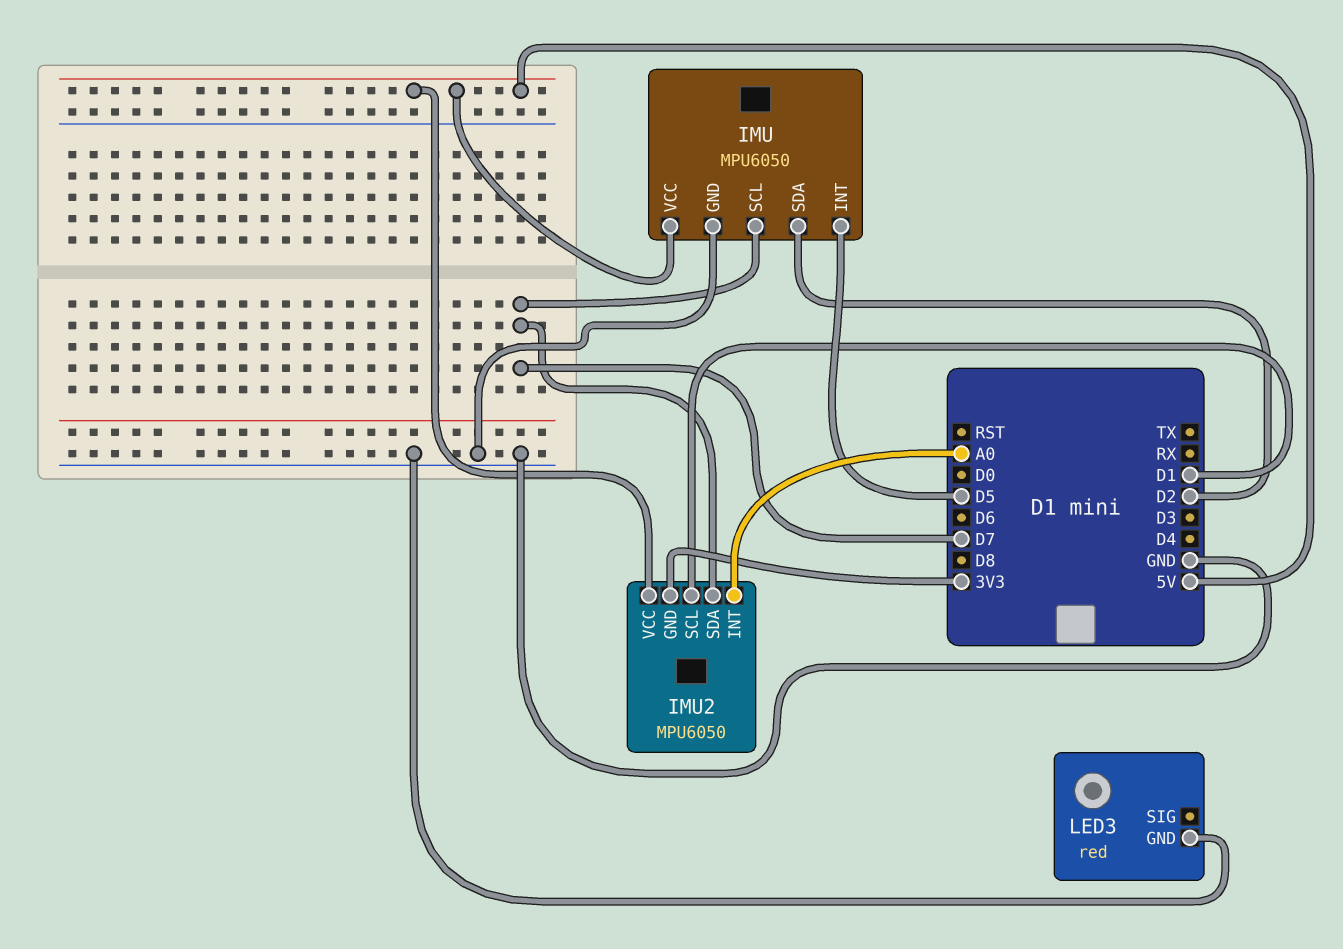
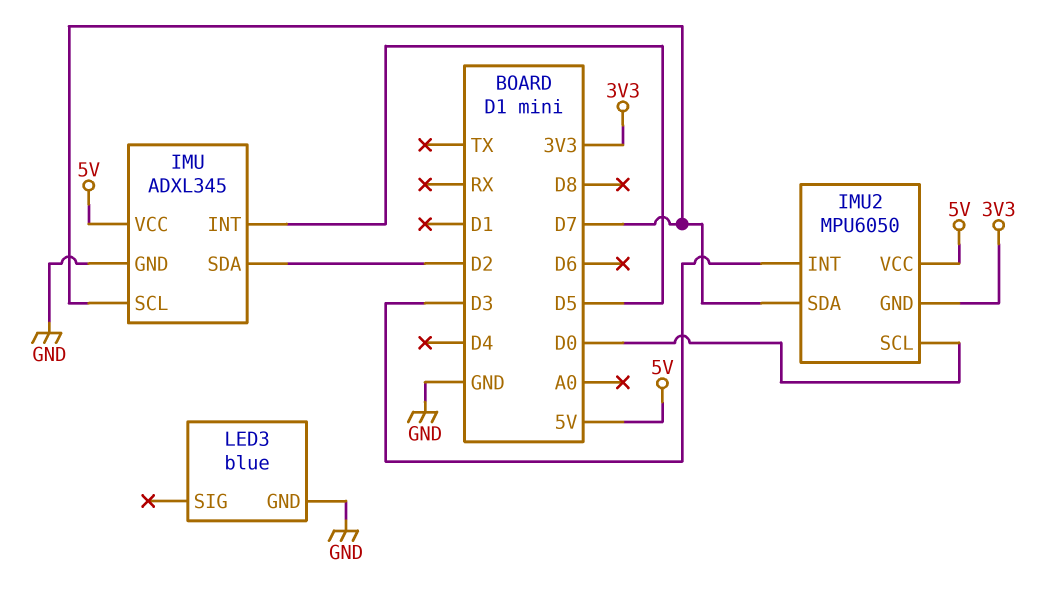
IMU: MPU6050 -> ADXL345
IMU2 pin INT: A0 -> D3
IMU2 pin SCL: D1 -> D0
LED3: red -> blue

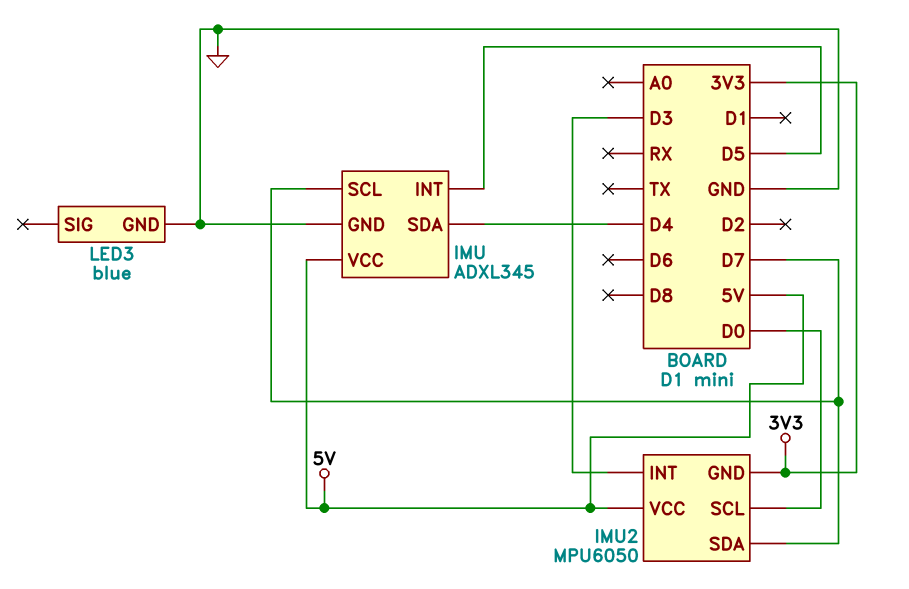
IMU pin SDA: D2 -> D4

